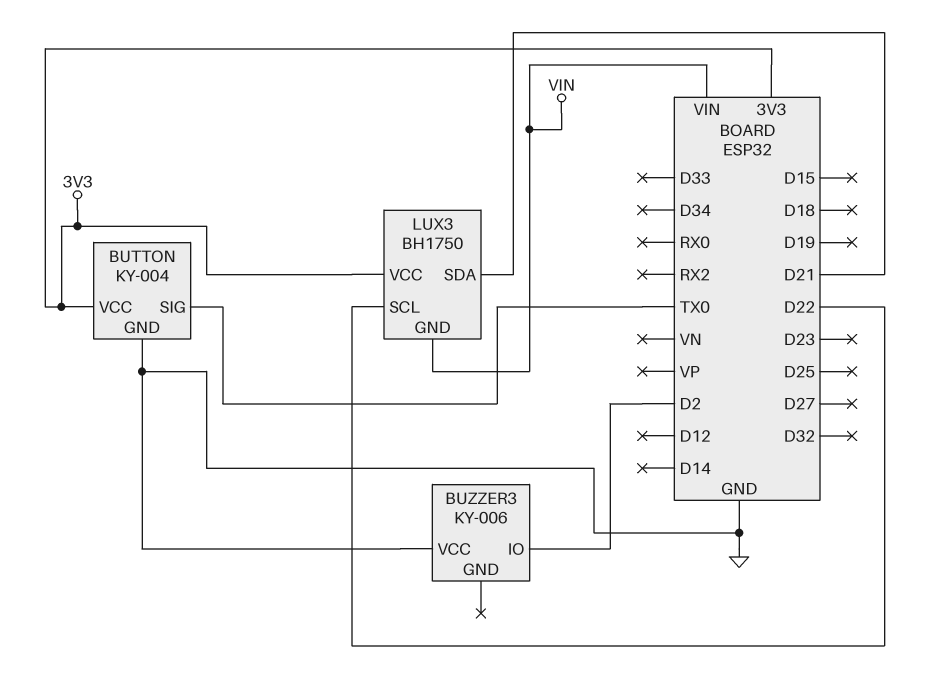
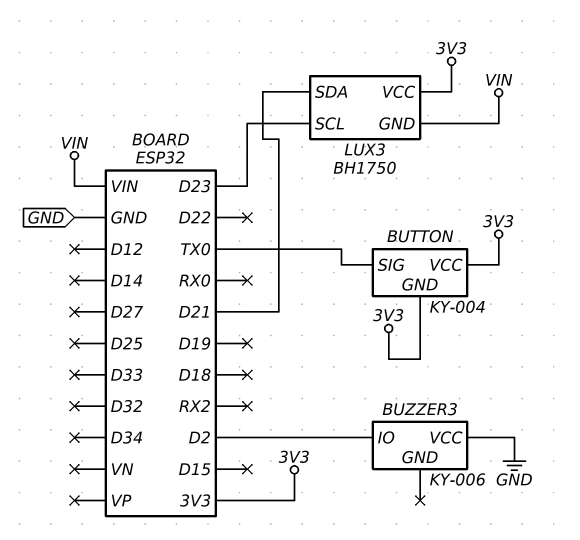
BUTTON pin GND: GND -> 3V3
LUX3 pin SCL: D22 -> D23

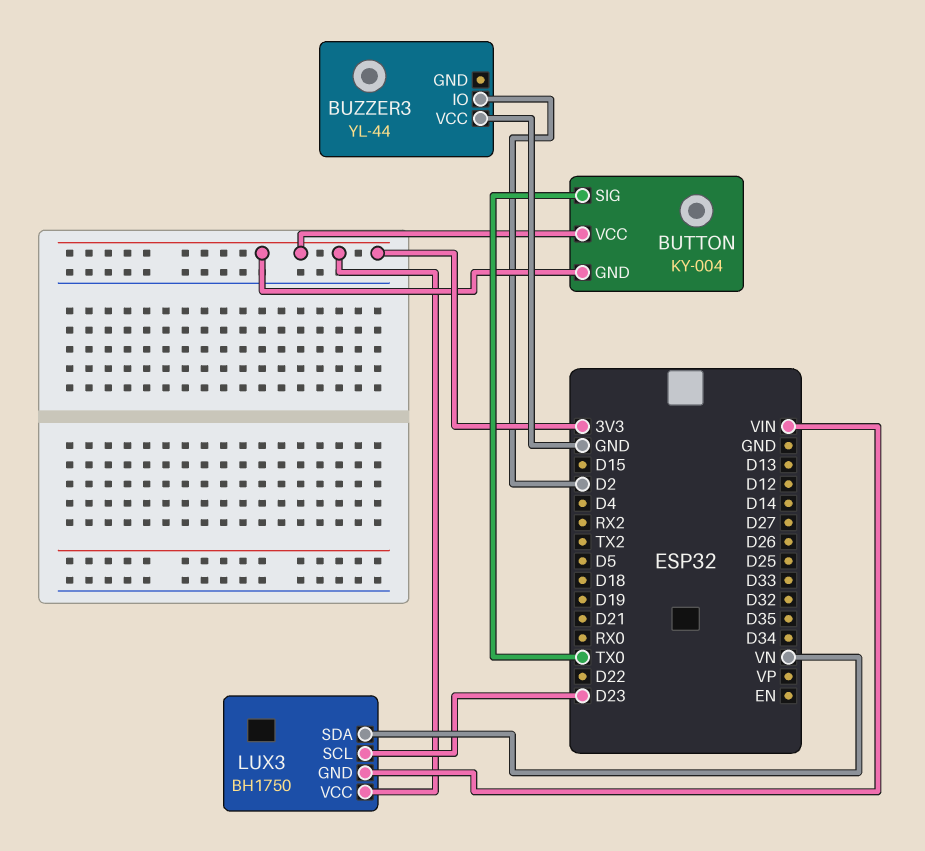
BUZZER3: KY-006 -> YL-44
LUX3 pin SDA: D21 -> VN

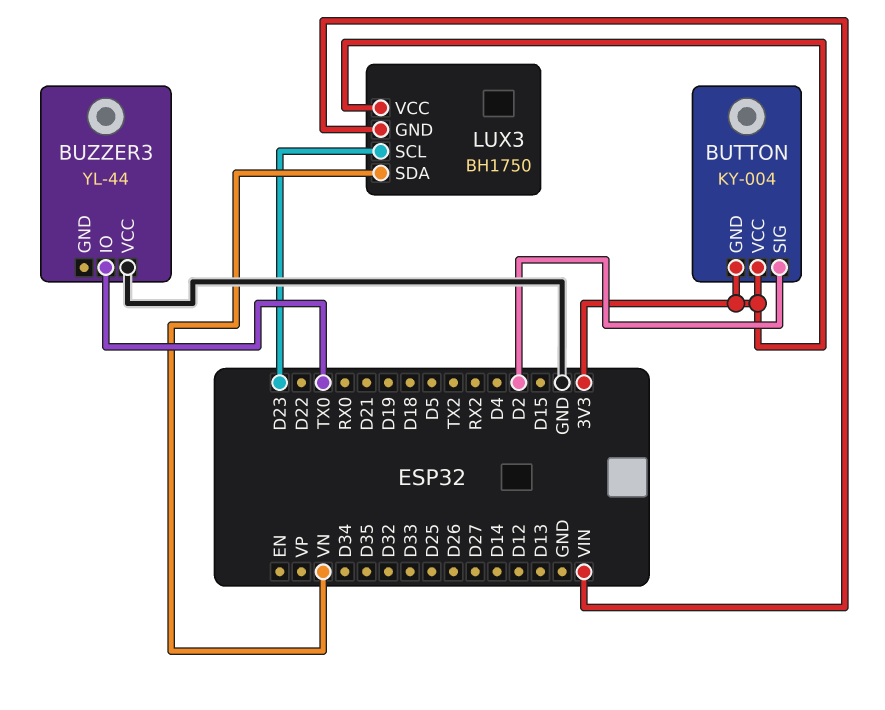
BUTTON pin SIG: TX0 -> D2
BUZZER3 pin IO: D2 -> TX0

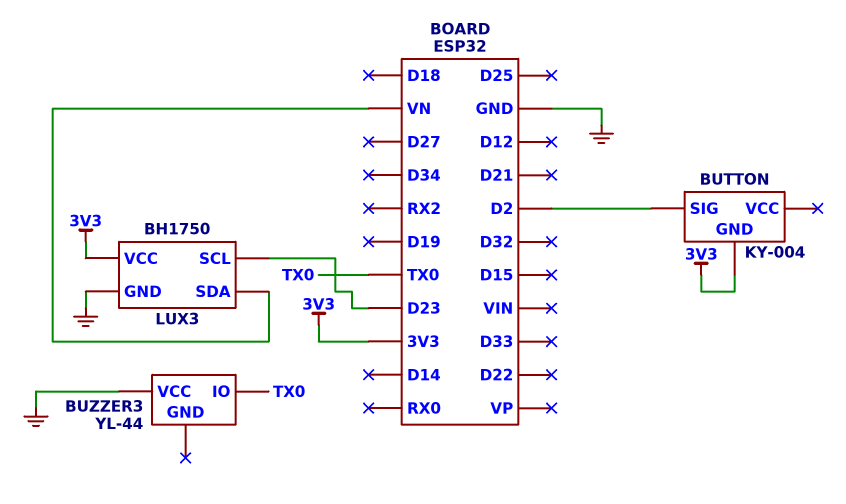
BUTTON pin VCC: 3V3 -> none
LUX3 pin GND: VIN -> GND

